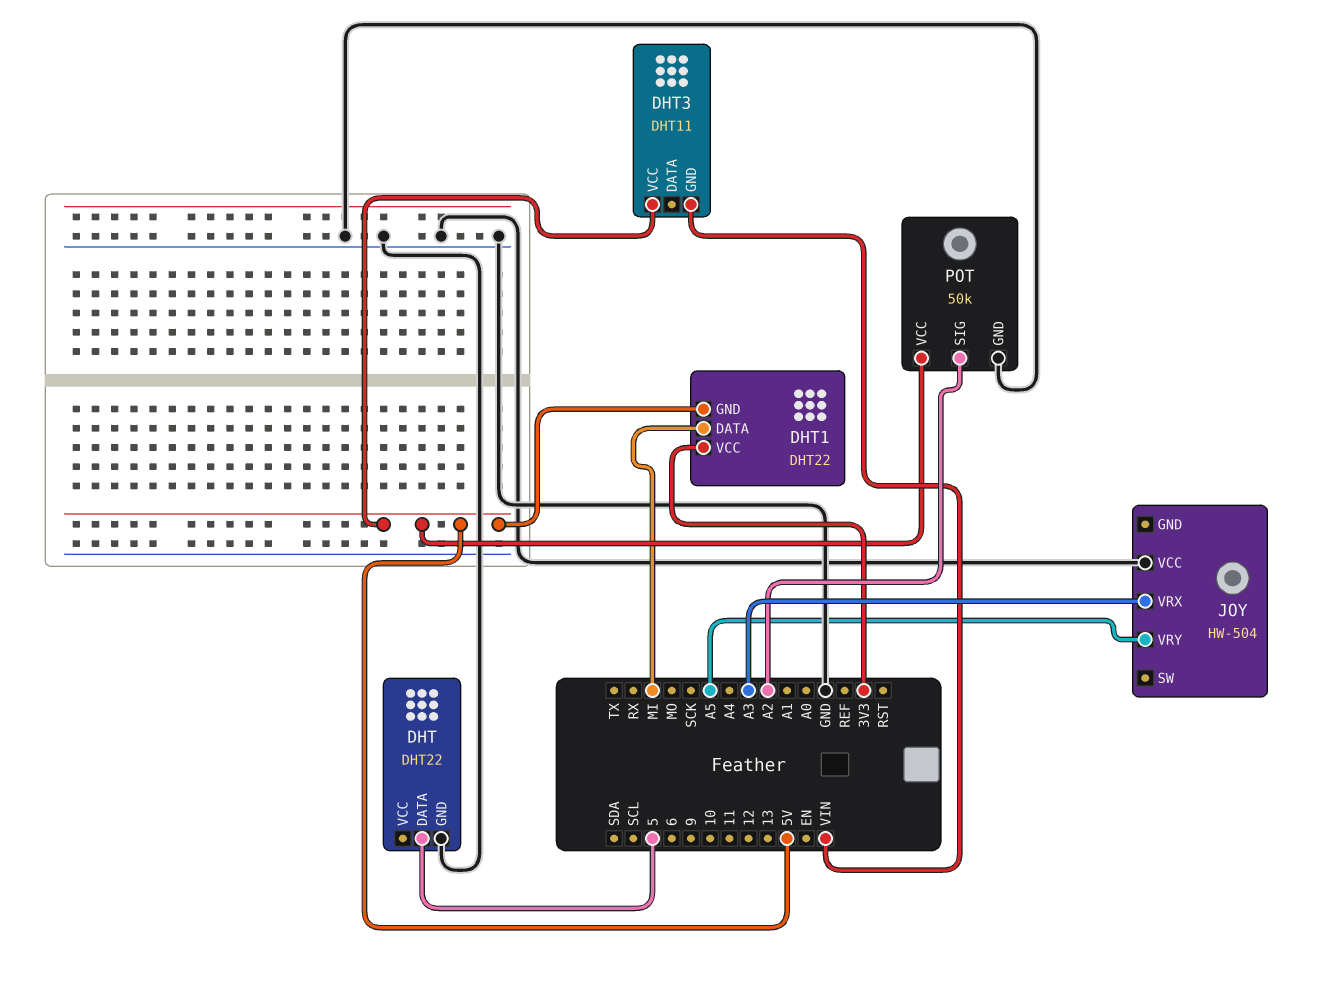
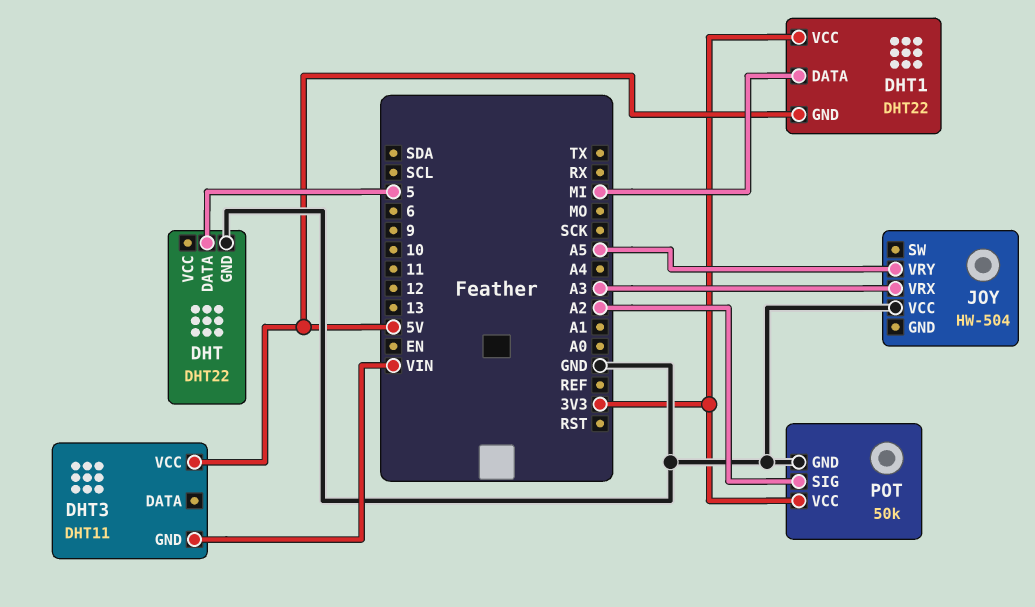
POT pin VCC: 5V -> 3V3

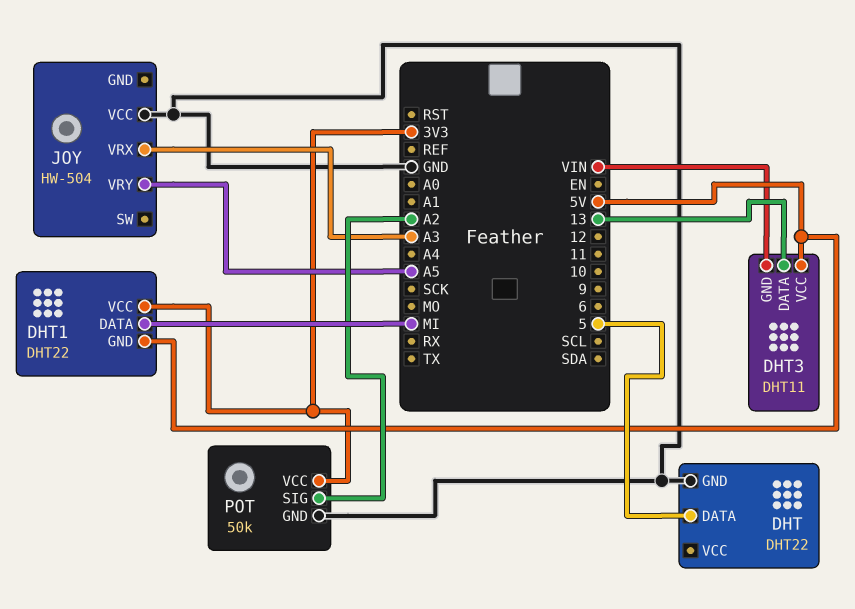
DHT3 pin DATA: none -> 13

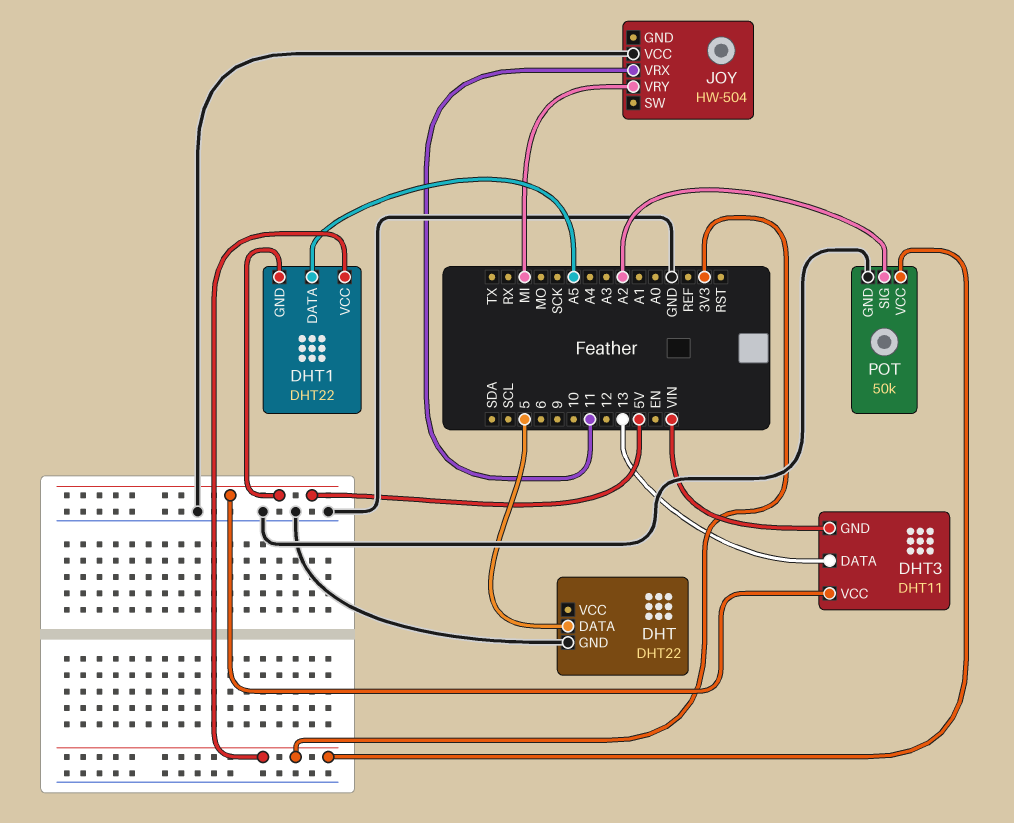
DHT1 pin DATA: MI -> A5
JOY pin VRX: A3 -> 11
JOY pin VRY: A5 -> MI

